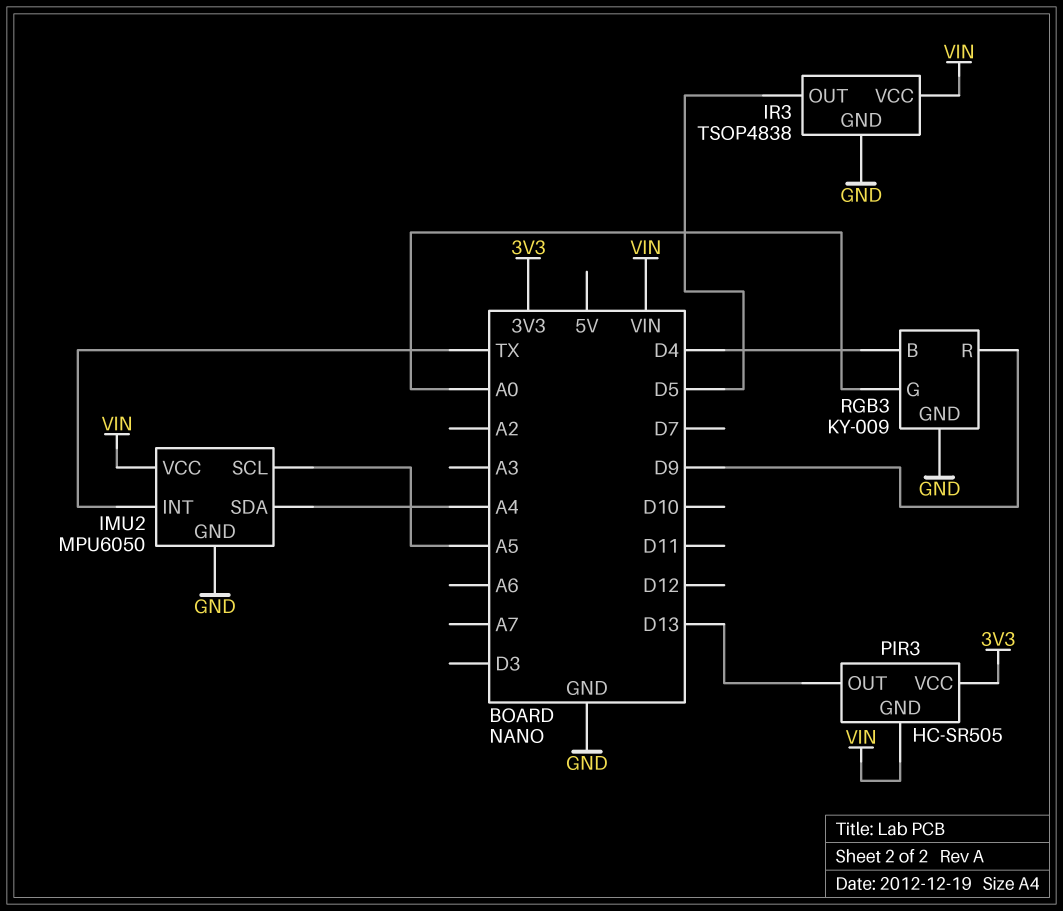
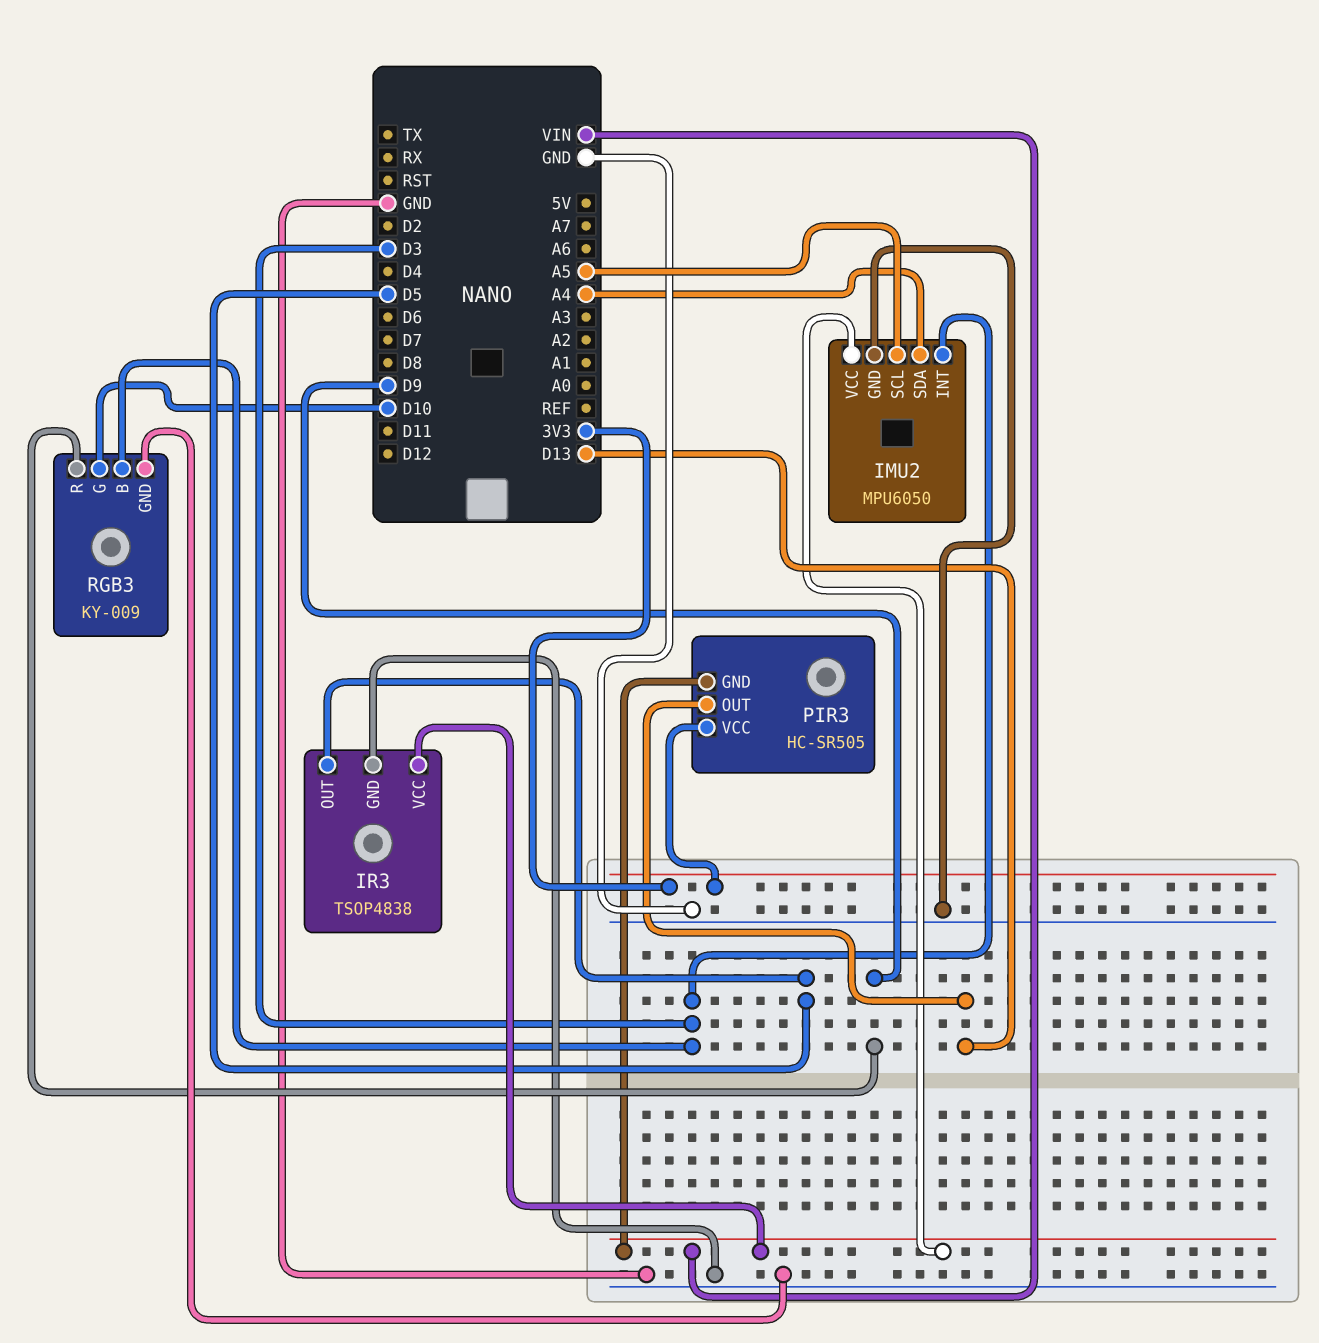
IMU2 pin INT: TX -> D3
RGB3 pin B: D4 -> D3
RGB3 pin G: A0 -> D10

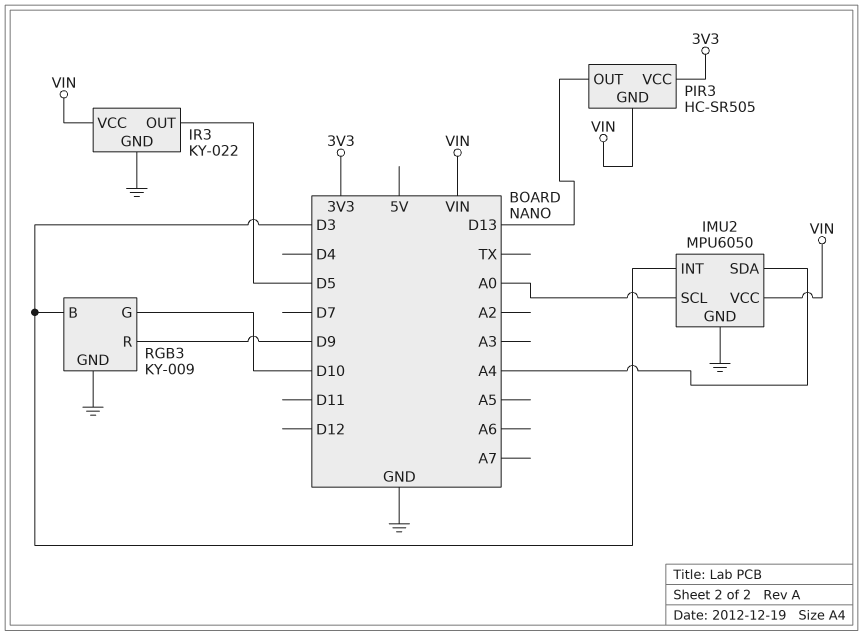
IMU2 pin SCL: A5 -> A0
IR3: TSOP4838 -> KY-022

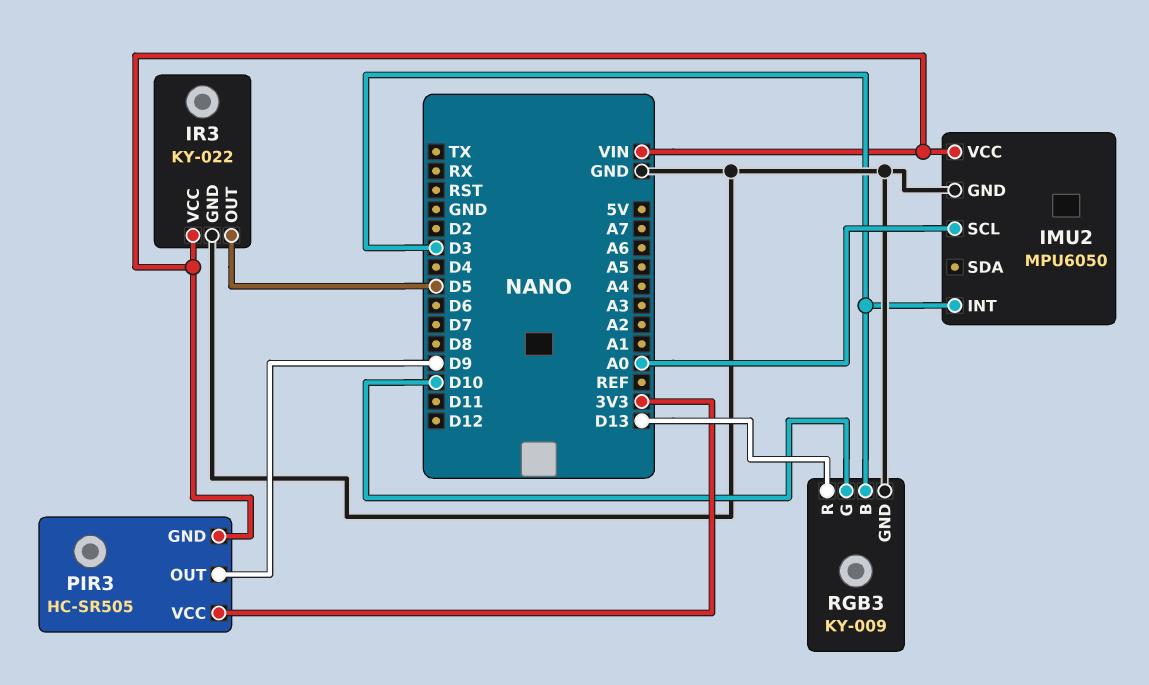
IMU2 pin SDA: A4 -> none
PIR3 pin OUT: D13 -> D9
RGB3 pin R: D9 -> D13

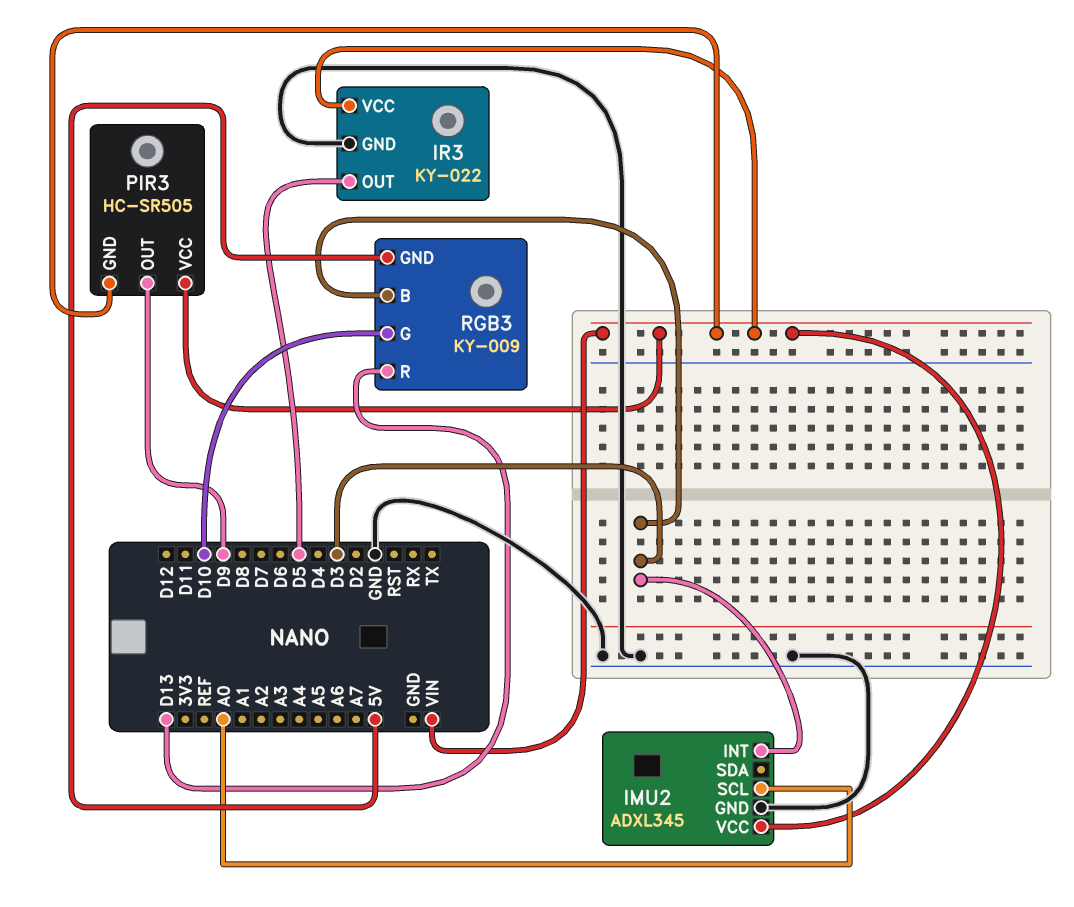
IMU2: MPU6050 -> ADXL345
PIR3 pin VCC: 3V3 -> VIN
RGB3 pin GND: GND -> 5V

